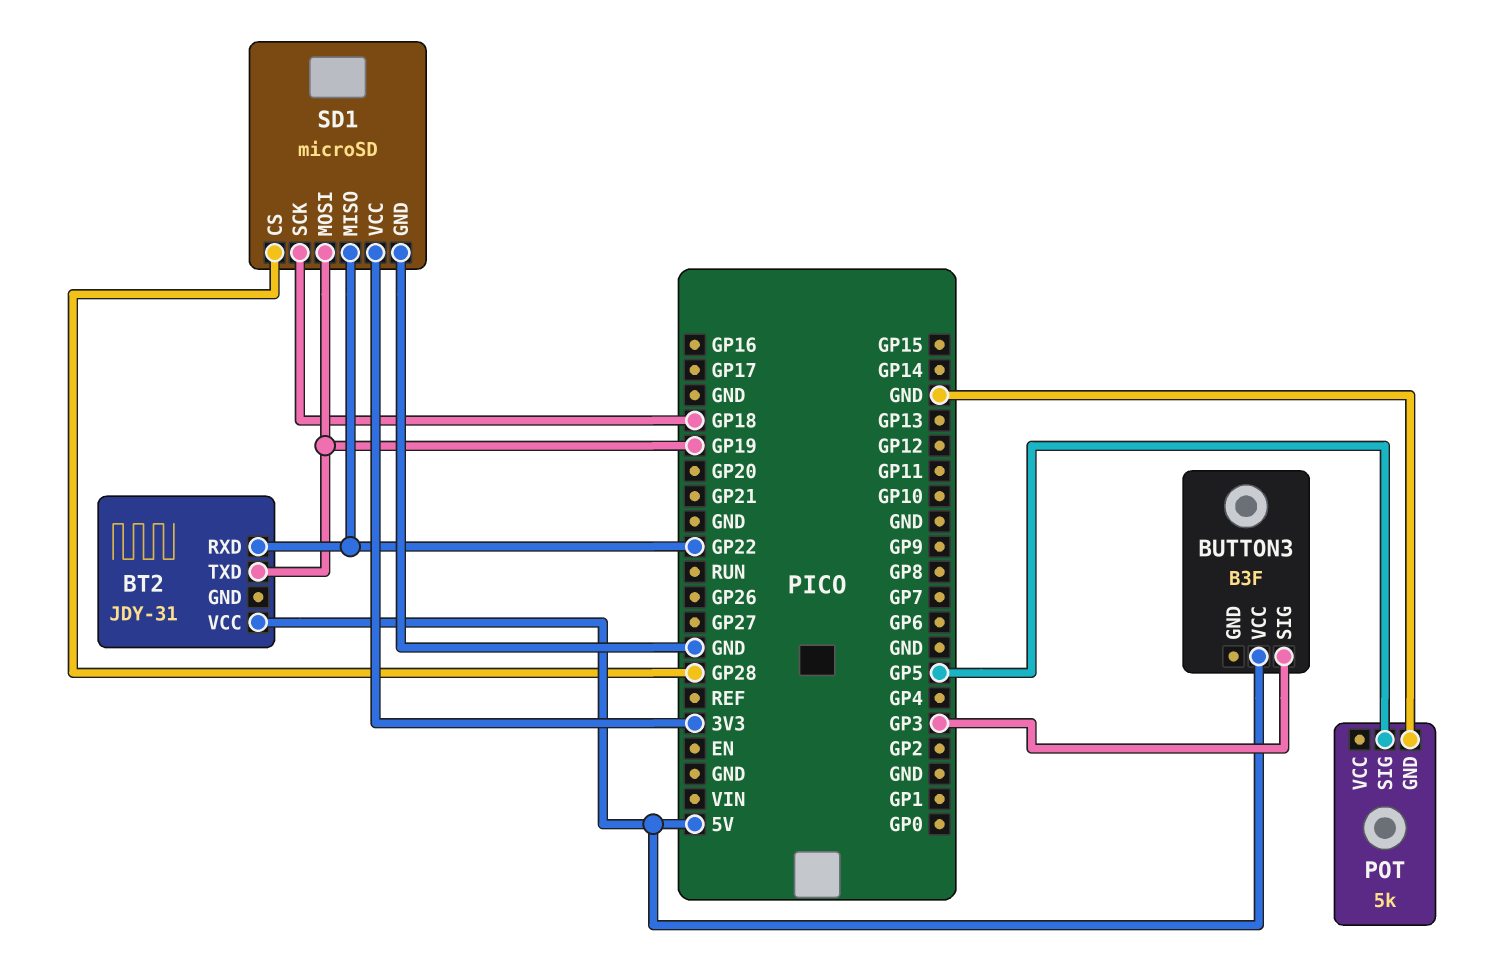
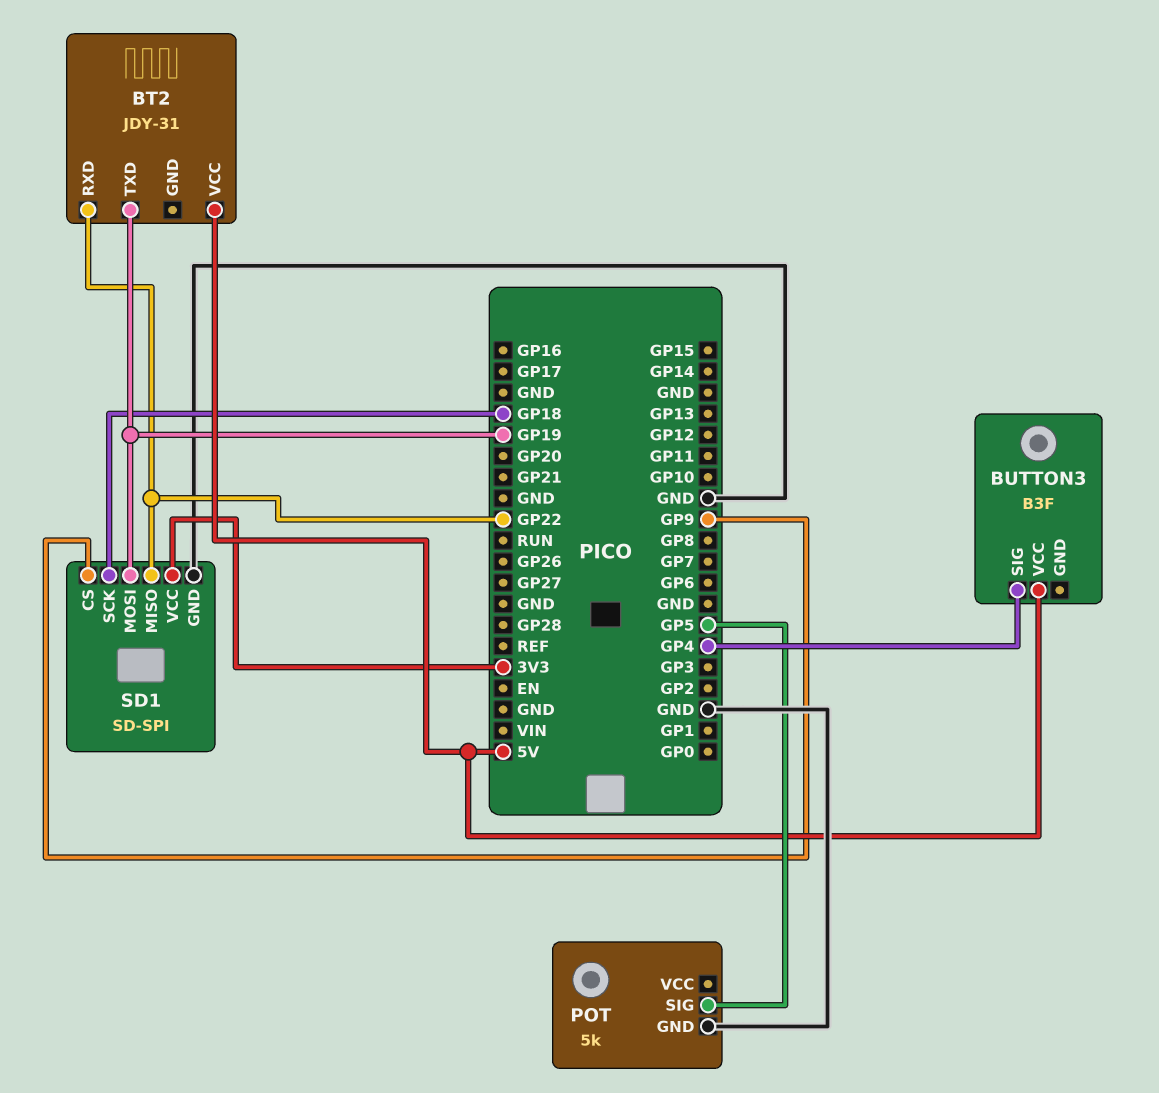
BUTTON3 pin SIG: GP3 -> GP4
SD1: microSD -> SD-SPI
SD1 pin CS: GP28 -> GP9

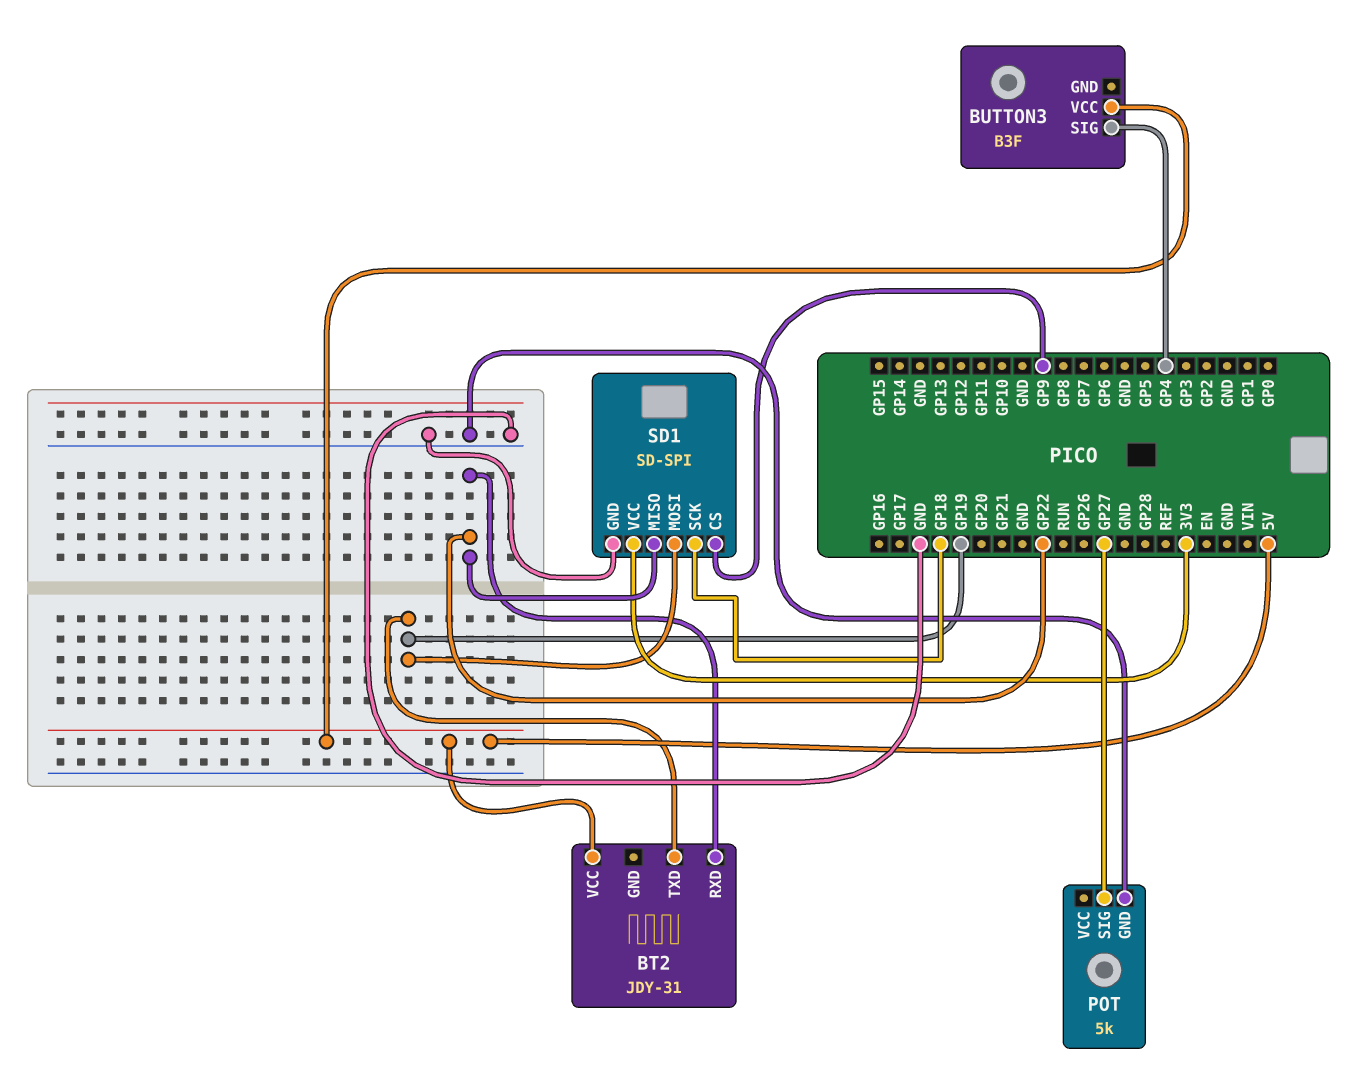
POT pin SIG: GP5 -> GP27

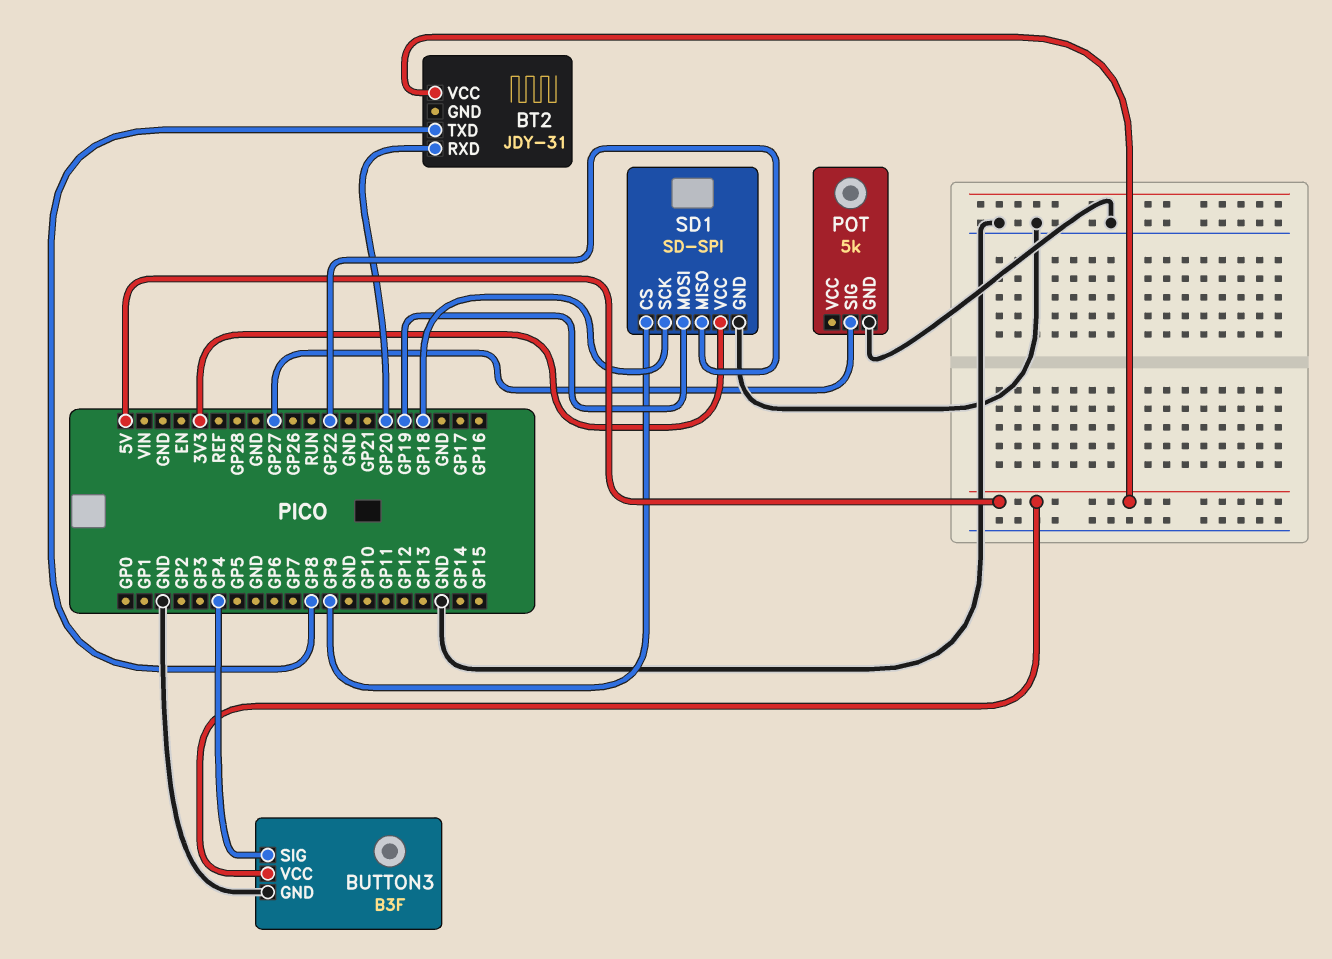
BT2 pin RXD: GP22 -> GP20
BT2 pin TXD: GP19 -> GP8
BUTTON3 pin GND: none -> GND

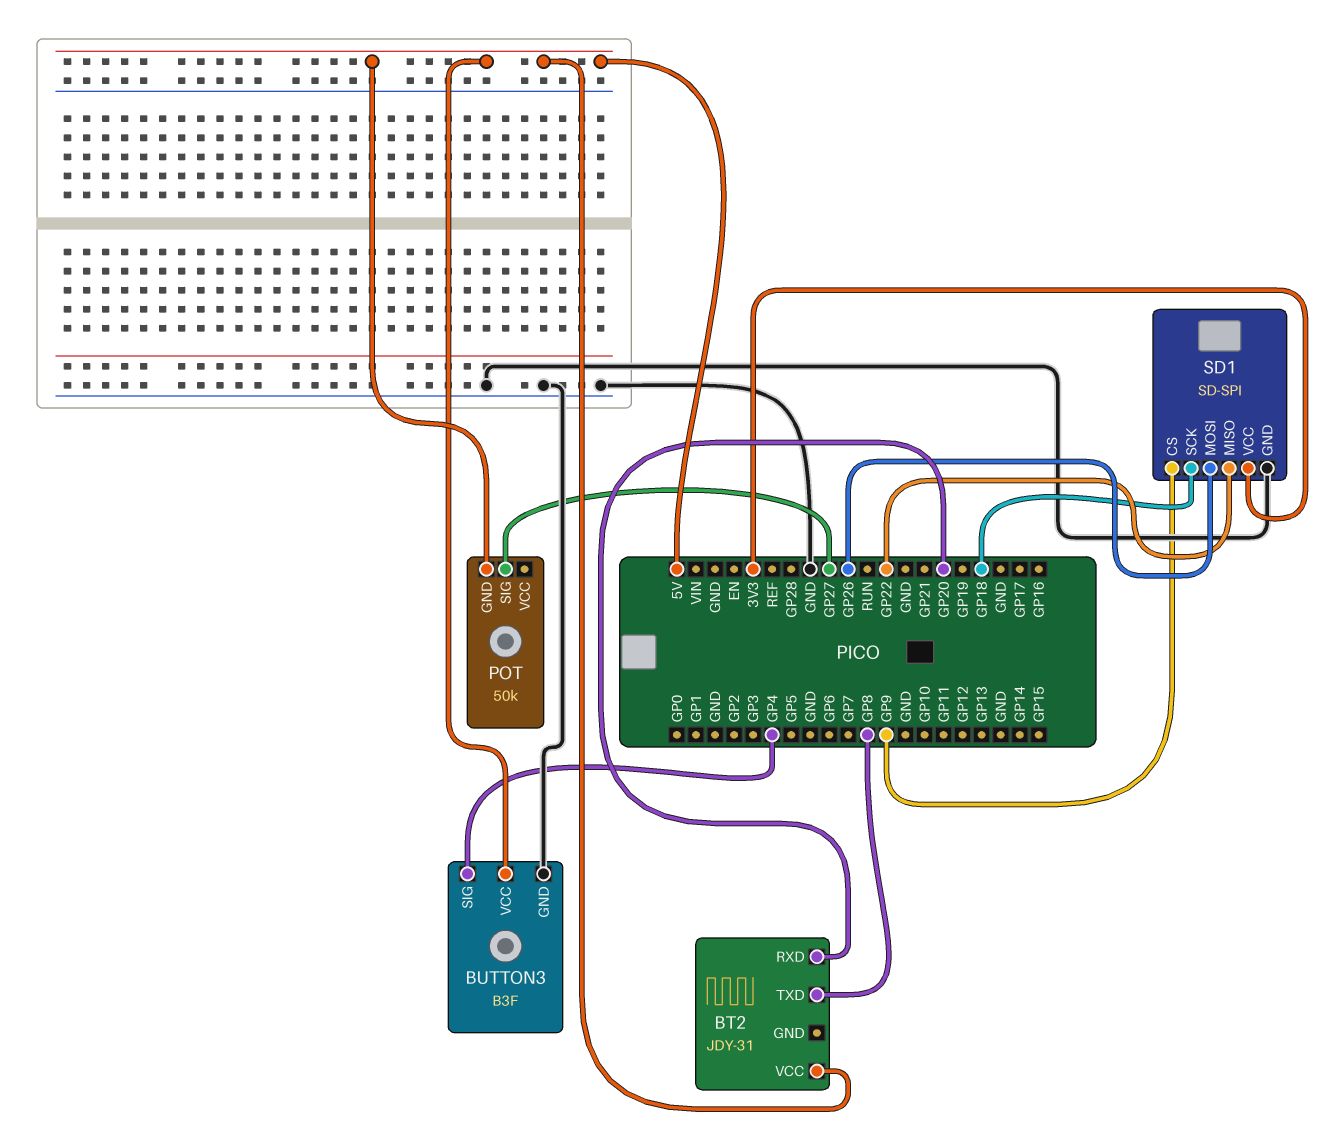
POT: 5k -> 50k
POT pin GND: GND -> 5V
SD1 pin MOSI: GP19 -> GP26

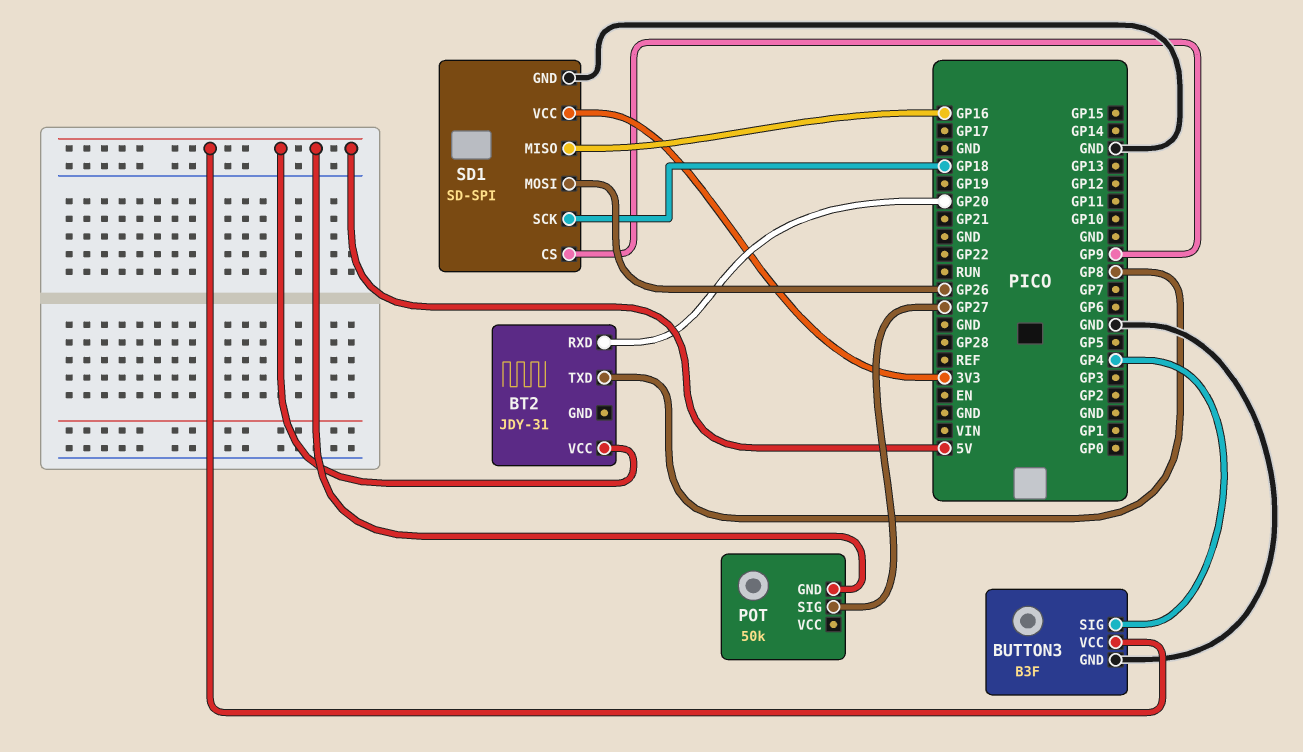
SD1 pin MISO: GP22 -> GP16

